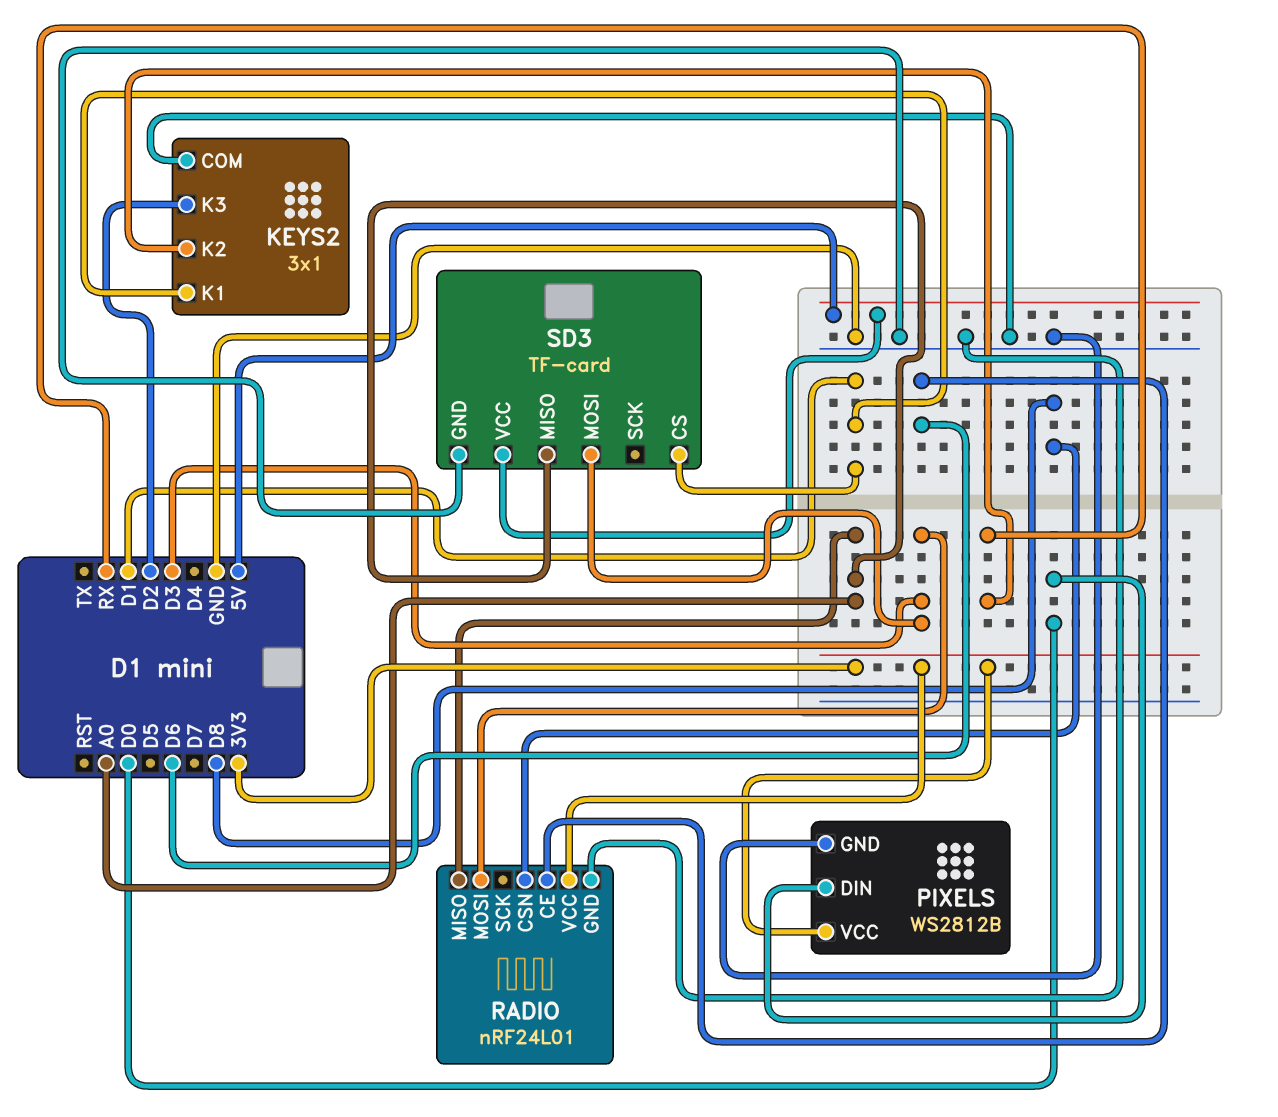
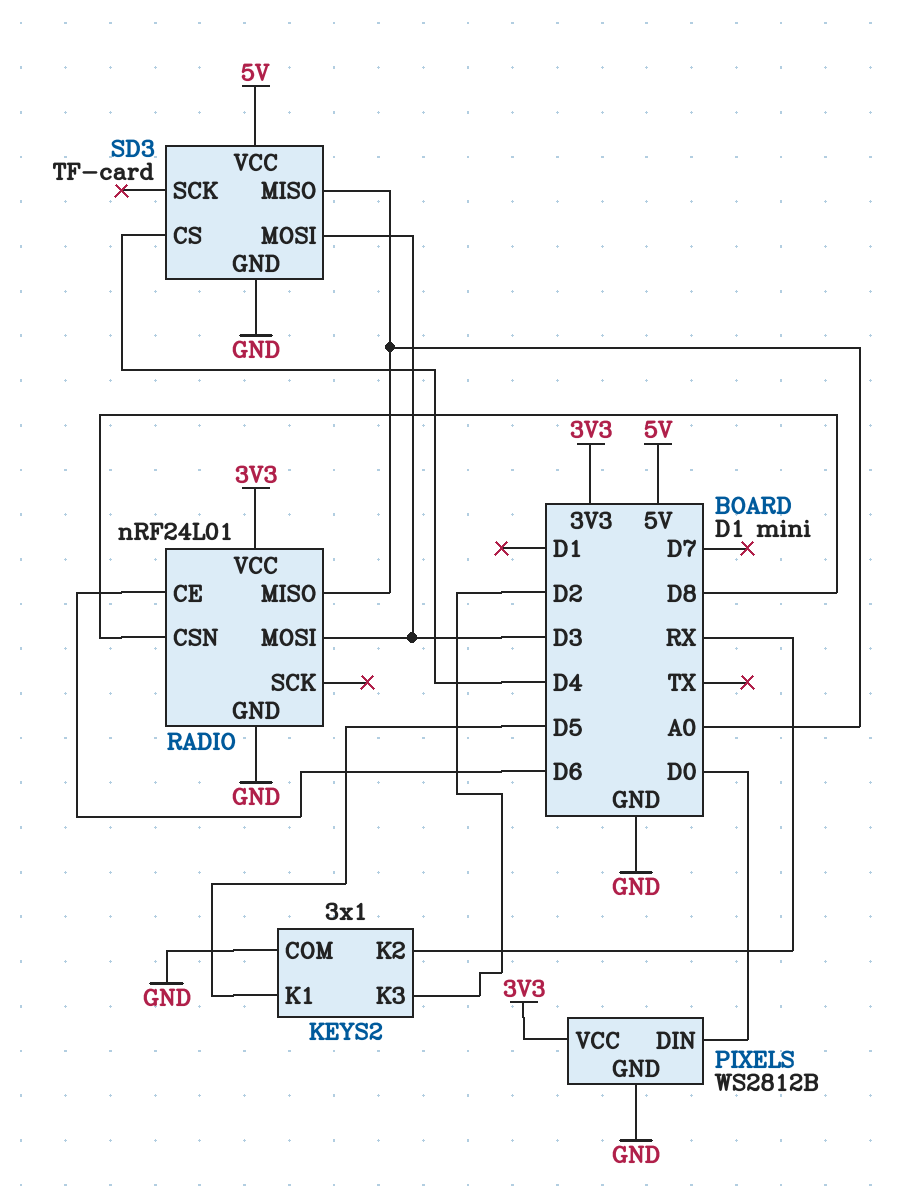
KEYS2 pin K1: D1 -> D5
SD3 pin CS: D1 -> D4

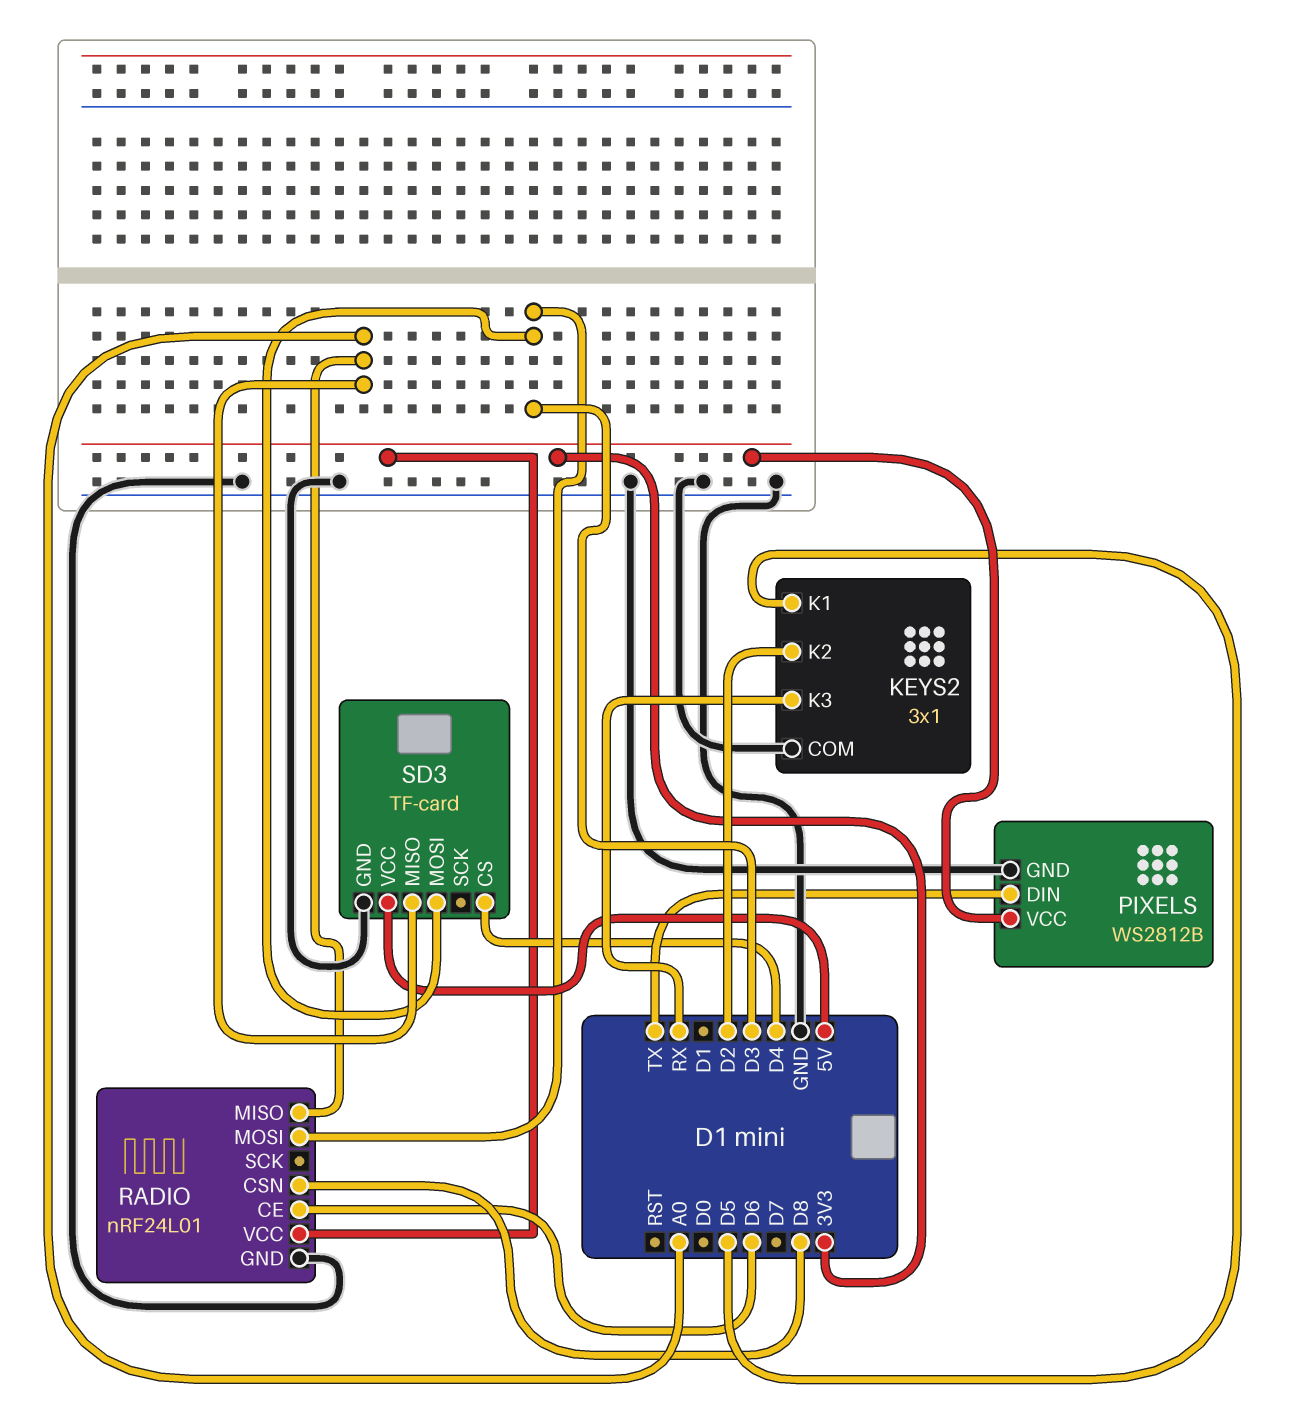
KEYS2 pin K2: RX -> D2
KEYS2 pin K3: D2 -> RX
PIXELS pin DIN: D0 -> TX

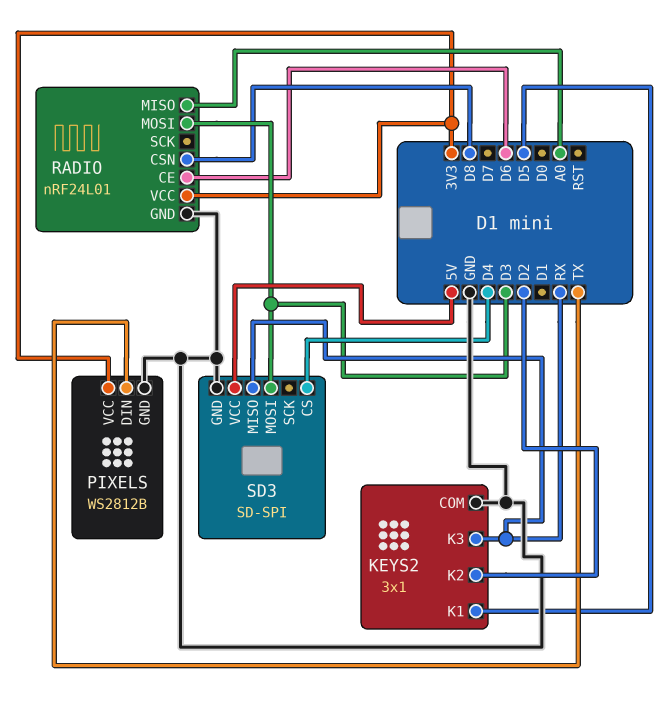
SD3: TF-card -> SD-SPI
SD3 pin MISO: A0 -> RX

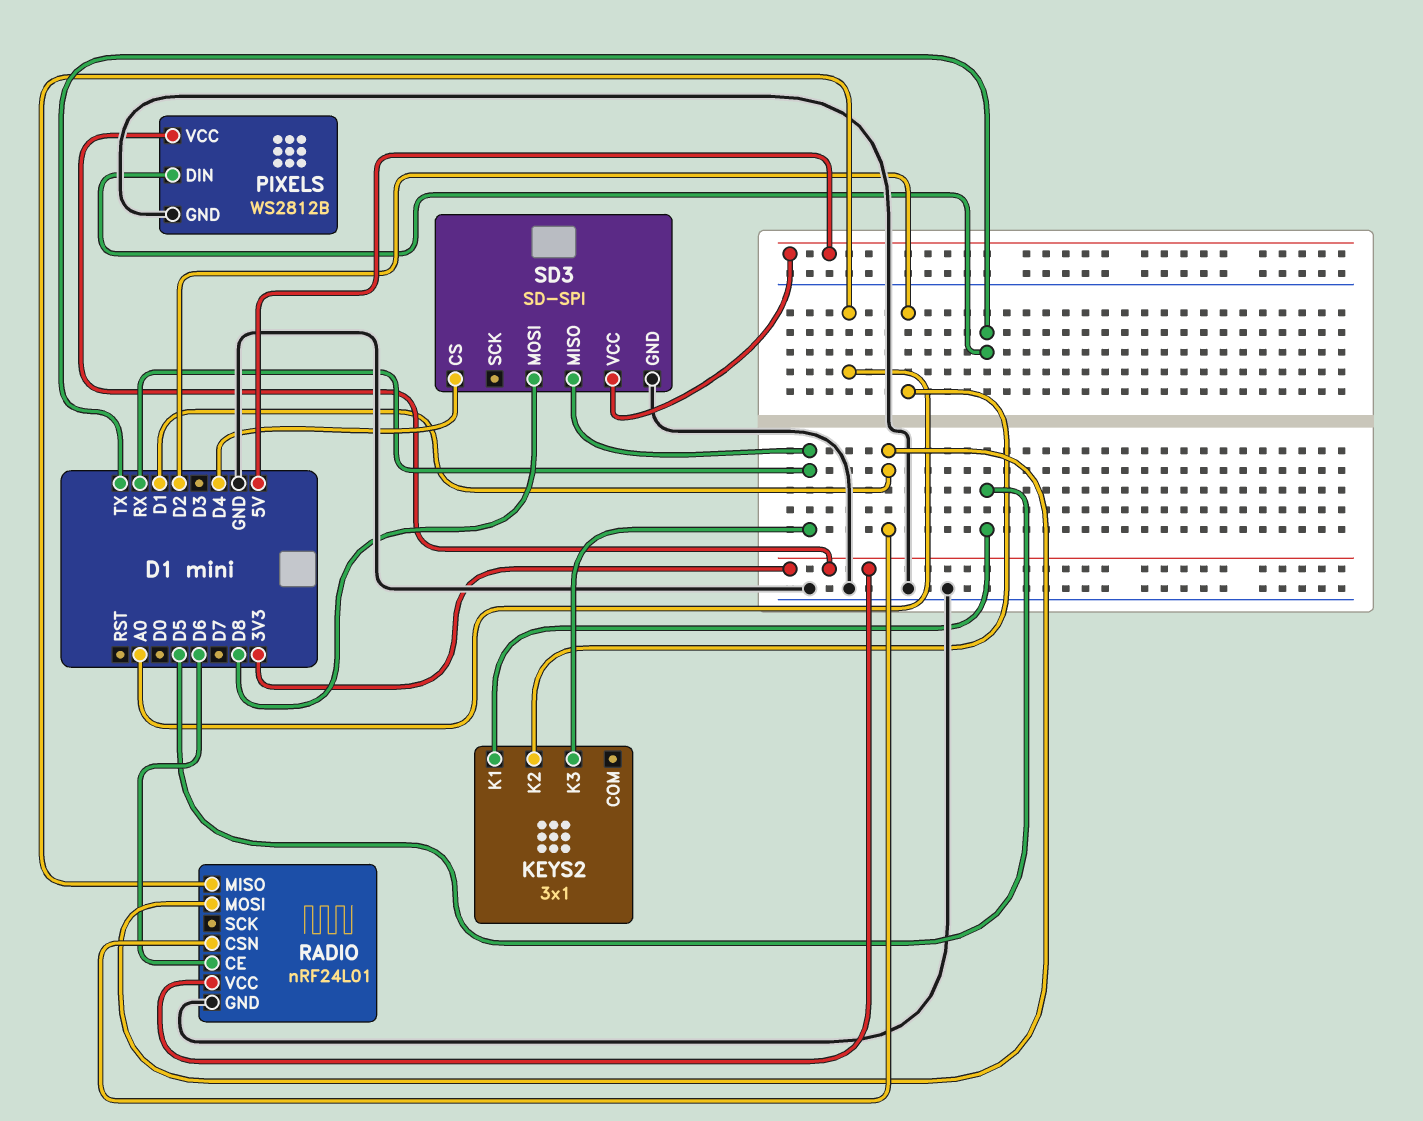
KEYS2 pin COM: GND -> none
RADIO pin CSN: D8 -> D1
RADIO pin MOSI: D3 -> D1
SD3 pin MOSI: D3 -> D8

